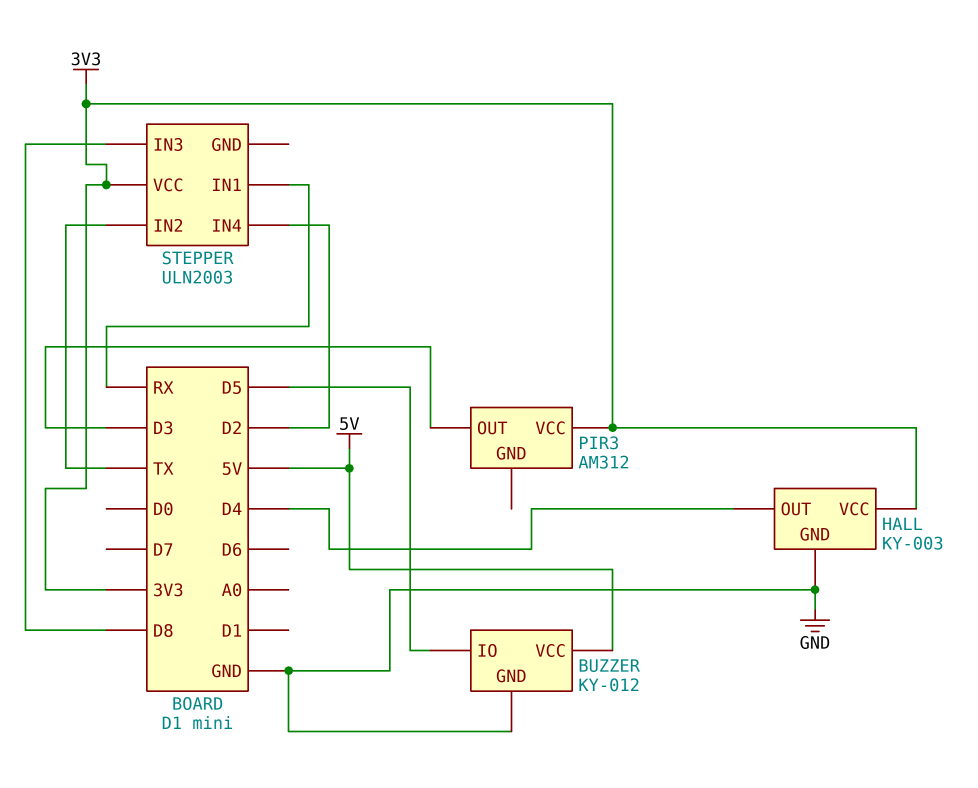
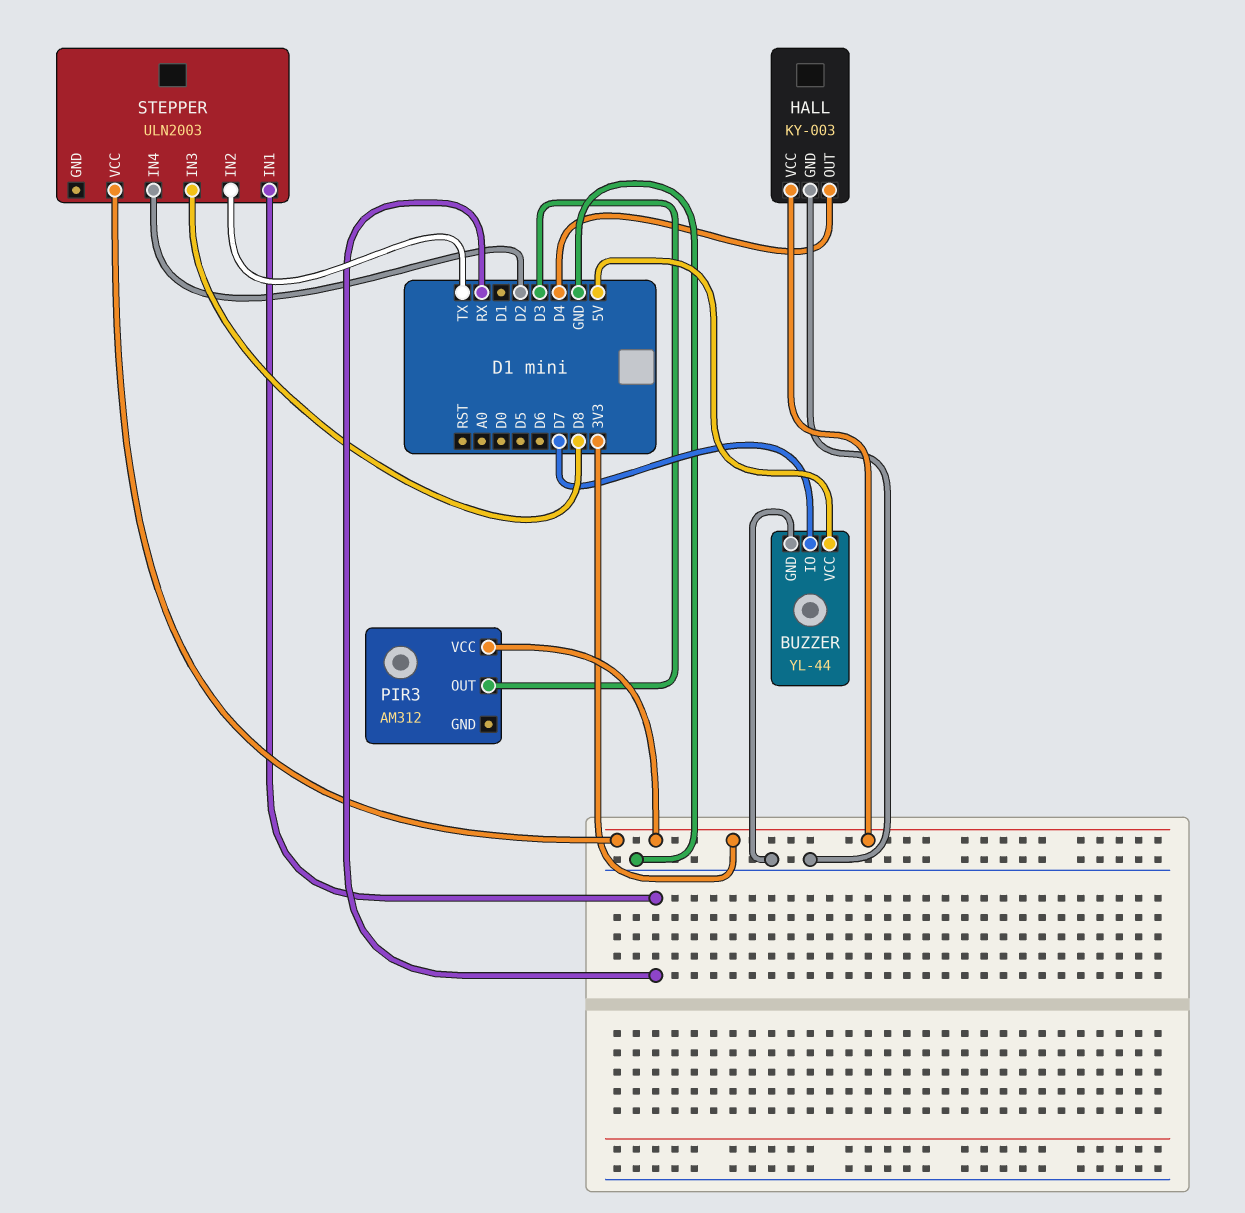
BUZZER: KY-012 -> YL-44
BUZZER pin IO: D5 -> D7

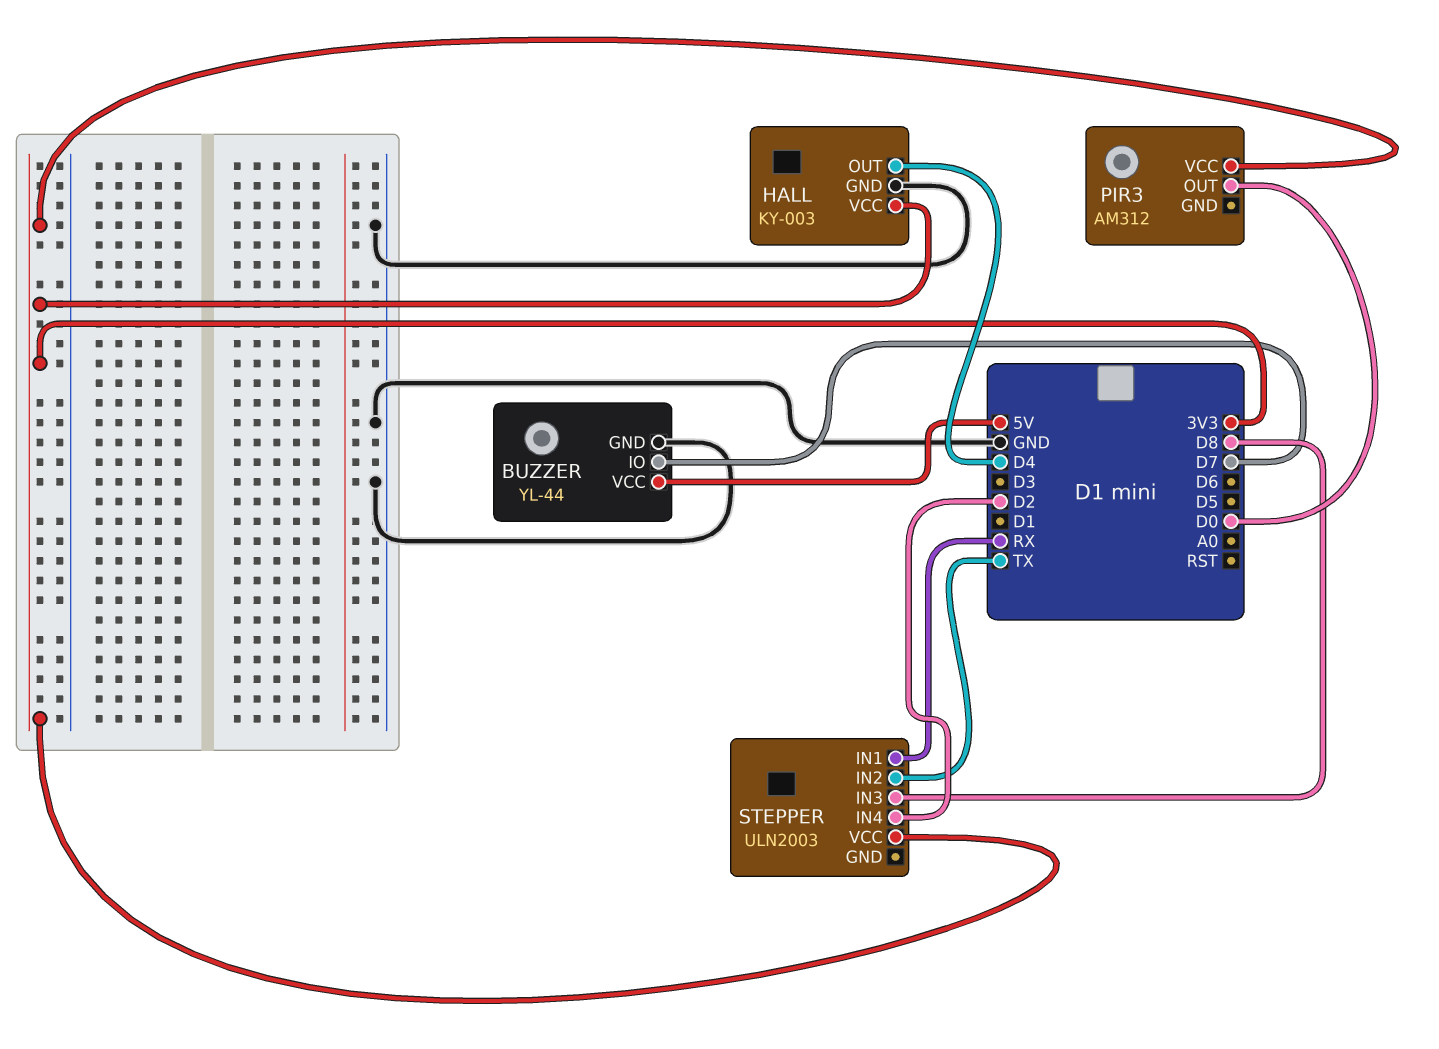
PIR3 pin OUT: D3 -> D0

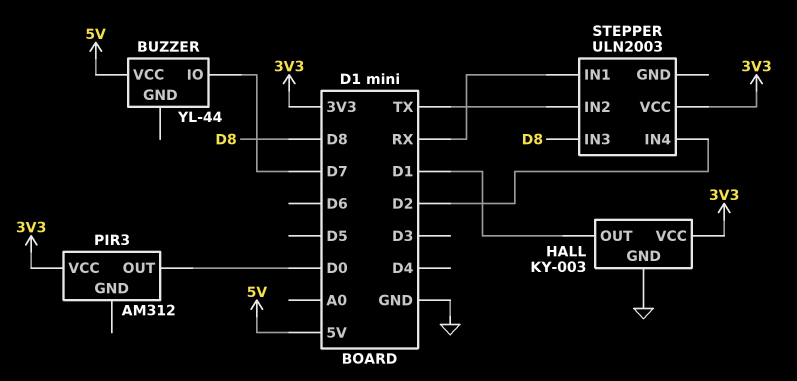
BUZZER pin GND: GND -> none
HALL pin OUT: D4 -> D1

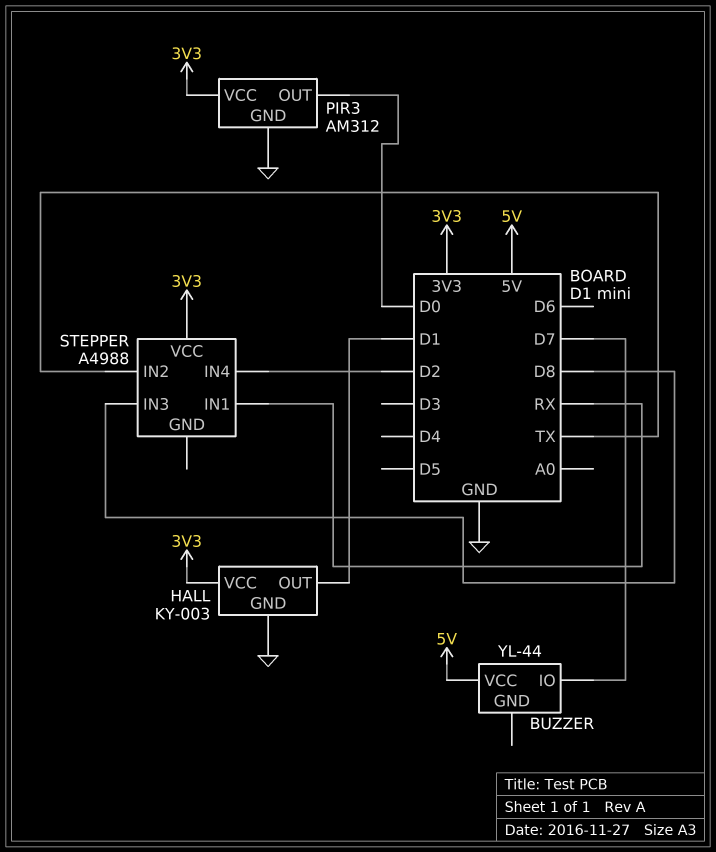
PIR3 pin GND: none -> GND
STEPPER: ULN2003 -> A4988

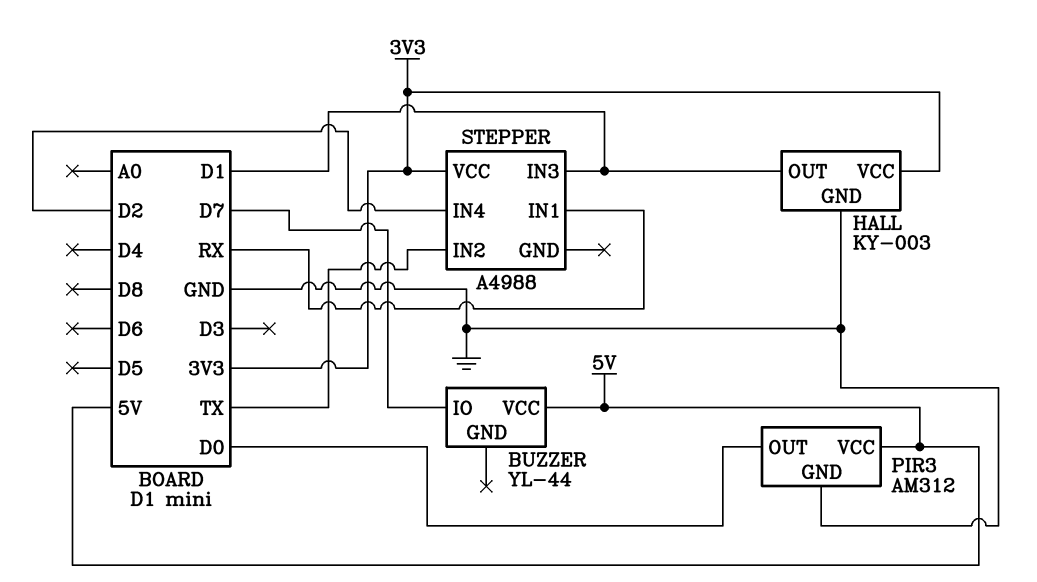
PIR3 pin VCC: 3V3 -> 5V
STEPPER pin IN3: D8 -> D1

